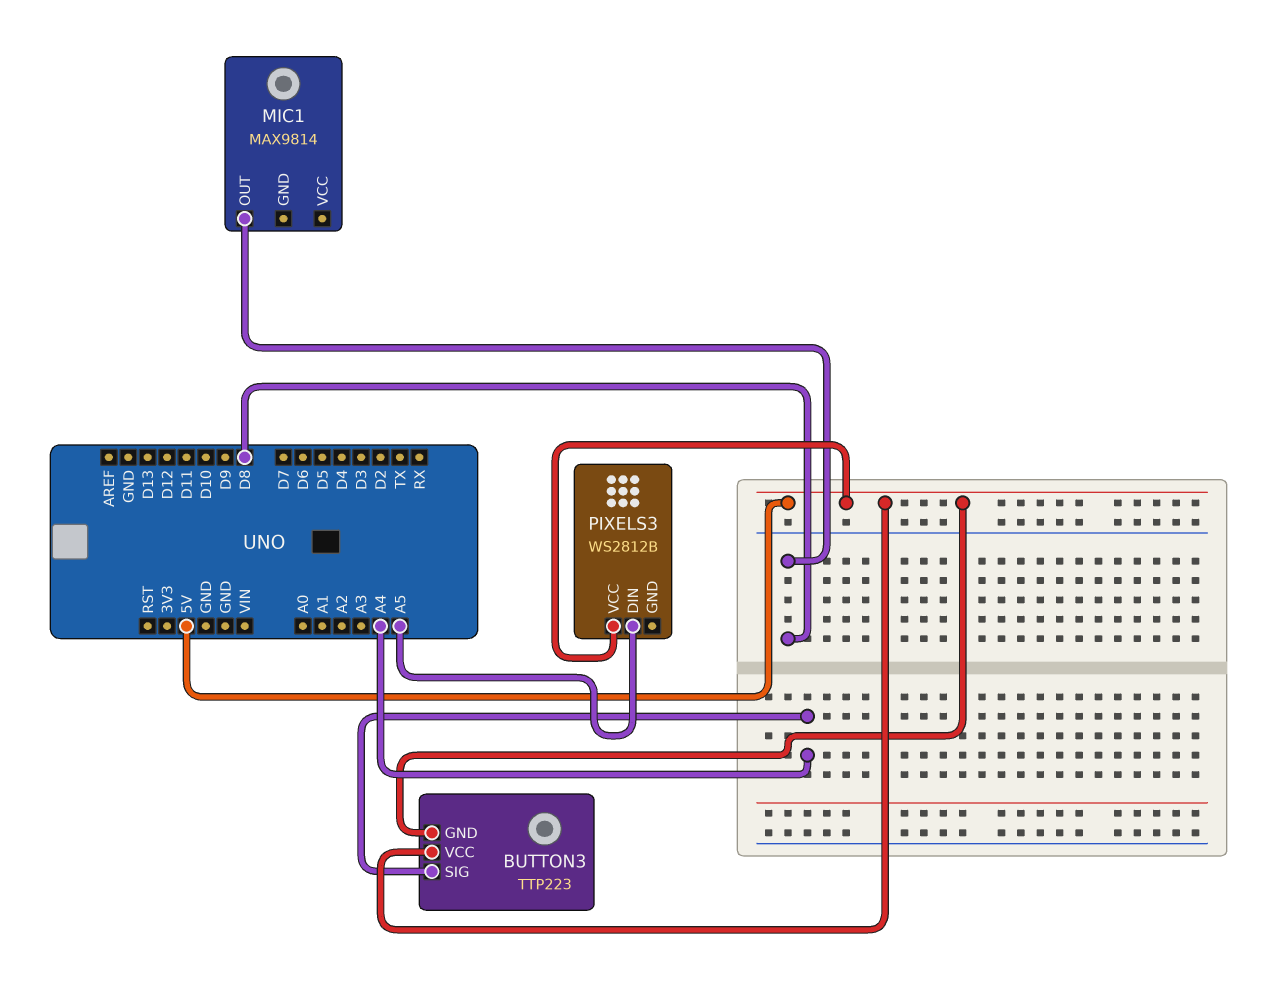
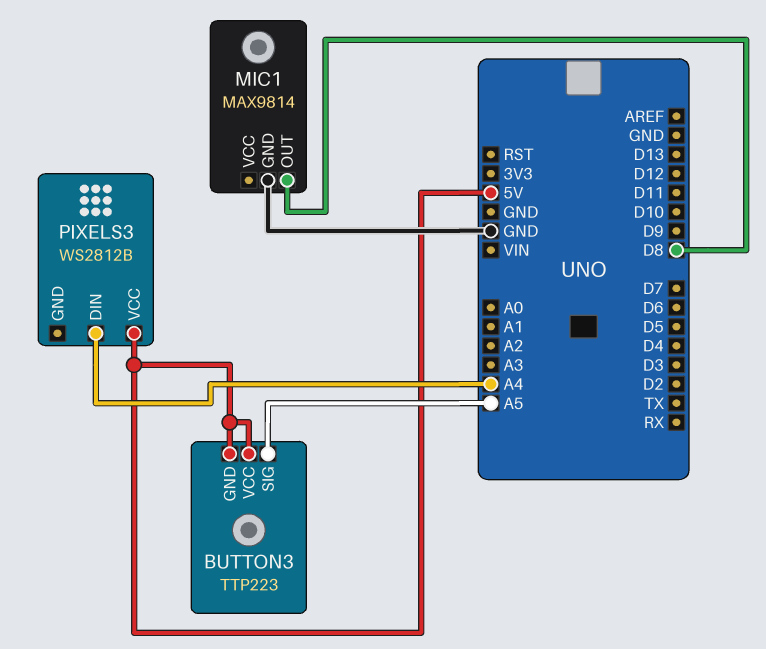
BUTTON3 pin SIG: A4 -> A5
MIC1 pin GND: none -> GND
PIXELS3 pin DIN: A5 -> A4

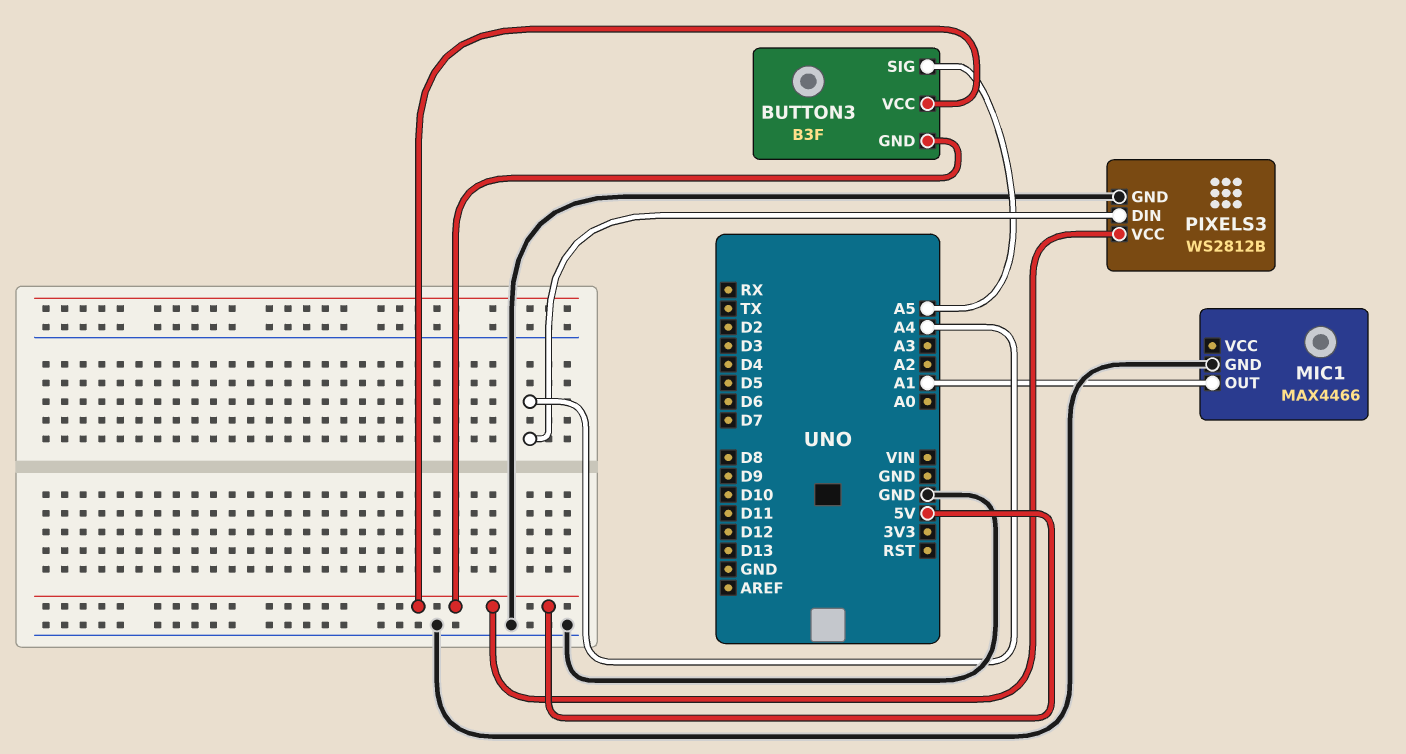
BUTTON3: TTP223 -> B3F
MIC1: MAX9814 -> MAX4466
MIC1 pin OUT: D8 -> A1
PIXELS3 pin GND: none -> GND

